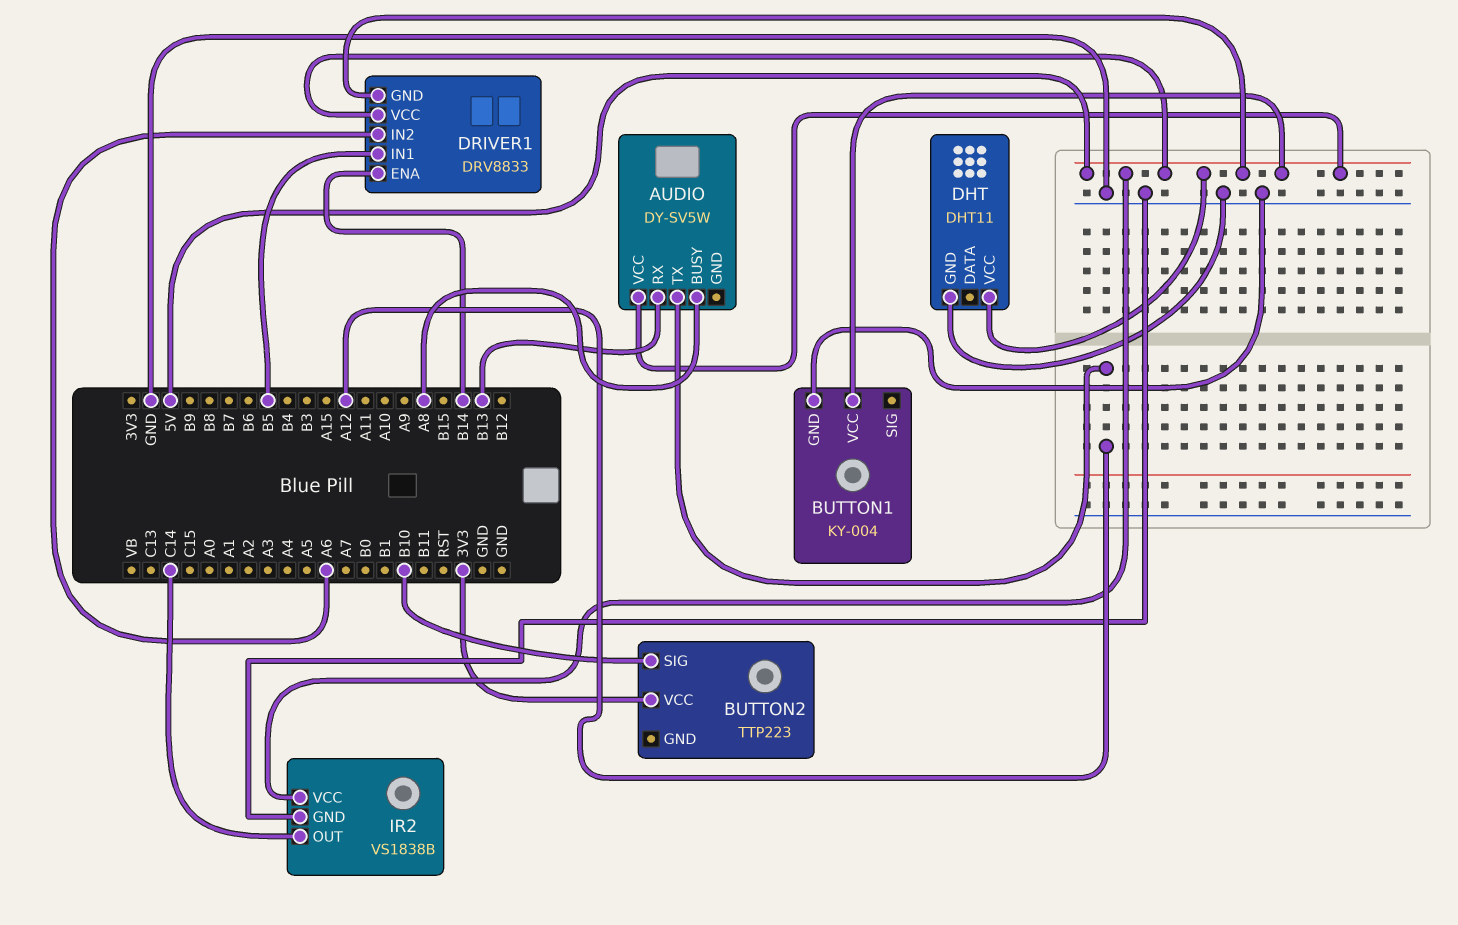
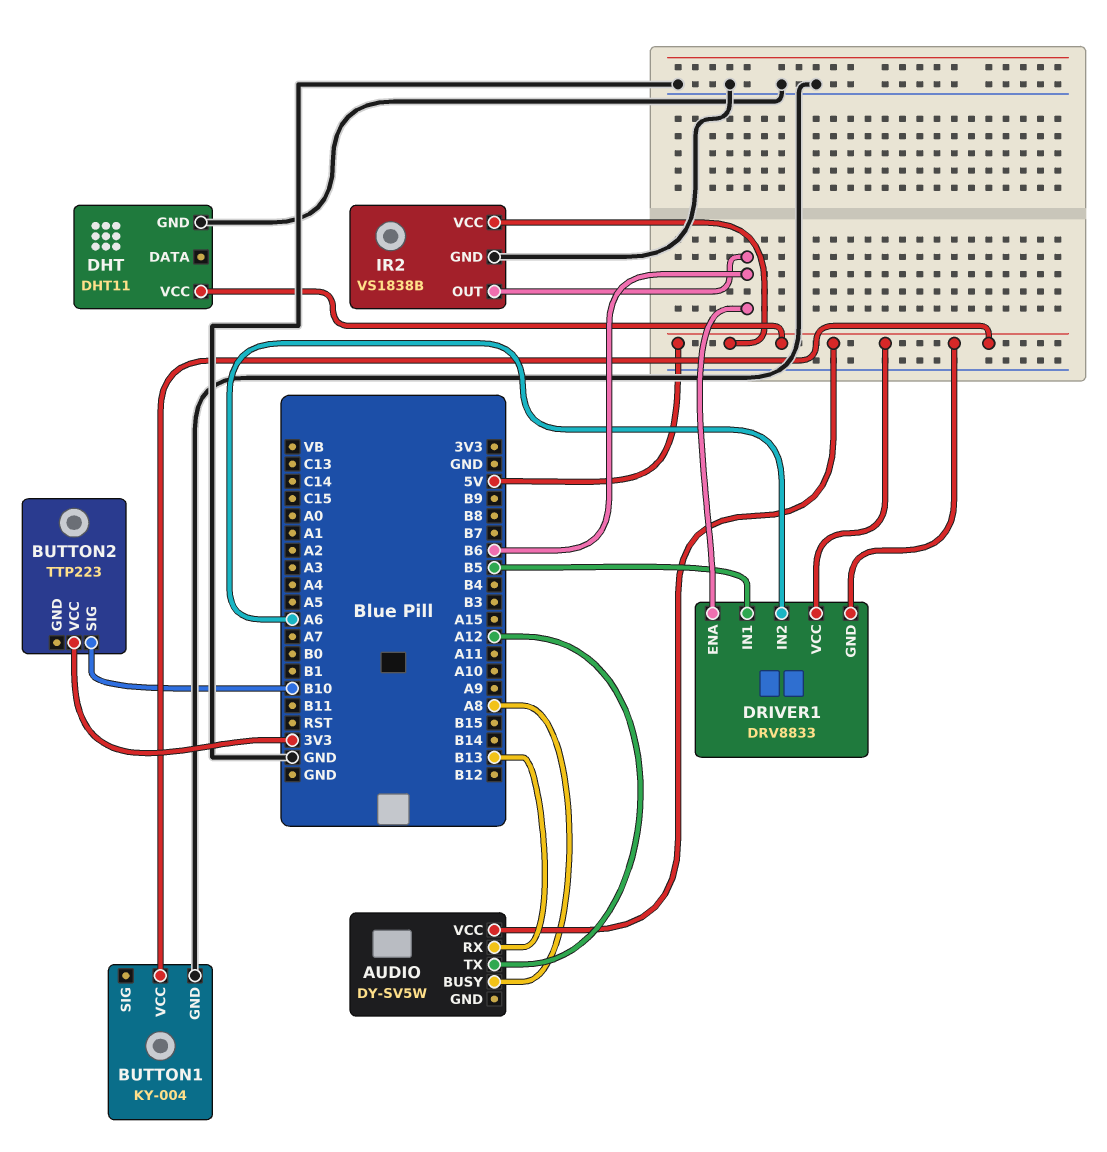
DRIVER1 pin ENA: B14 -> B6
IR2 pin OUT: C14 -> B6

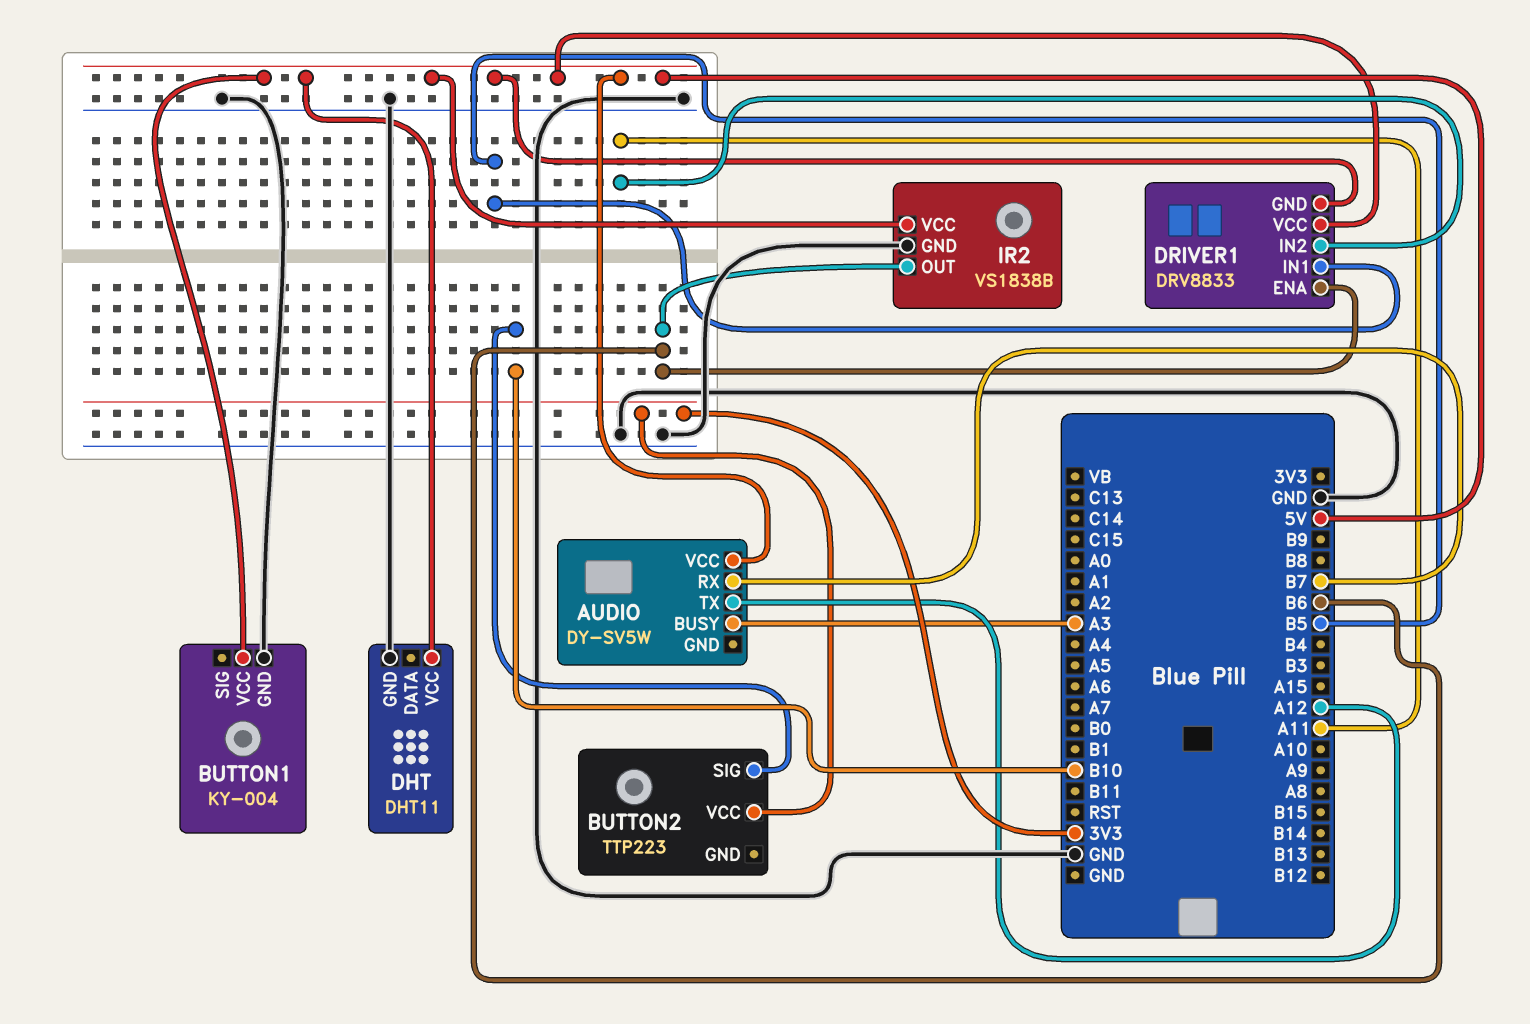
AUDIO pin BUSY: A8 -> A3
AUDIO pin RX: B13 -> B7
DRIVER1 pin IN2: A6 -> A11

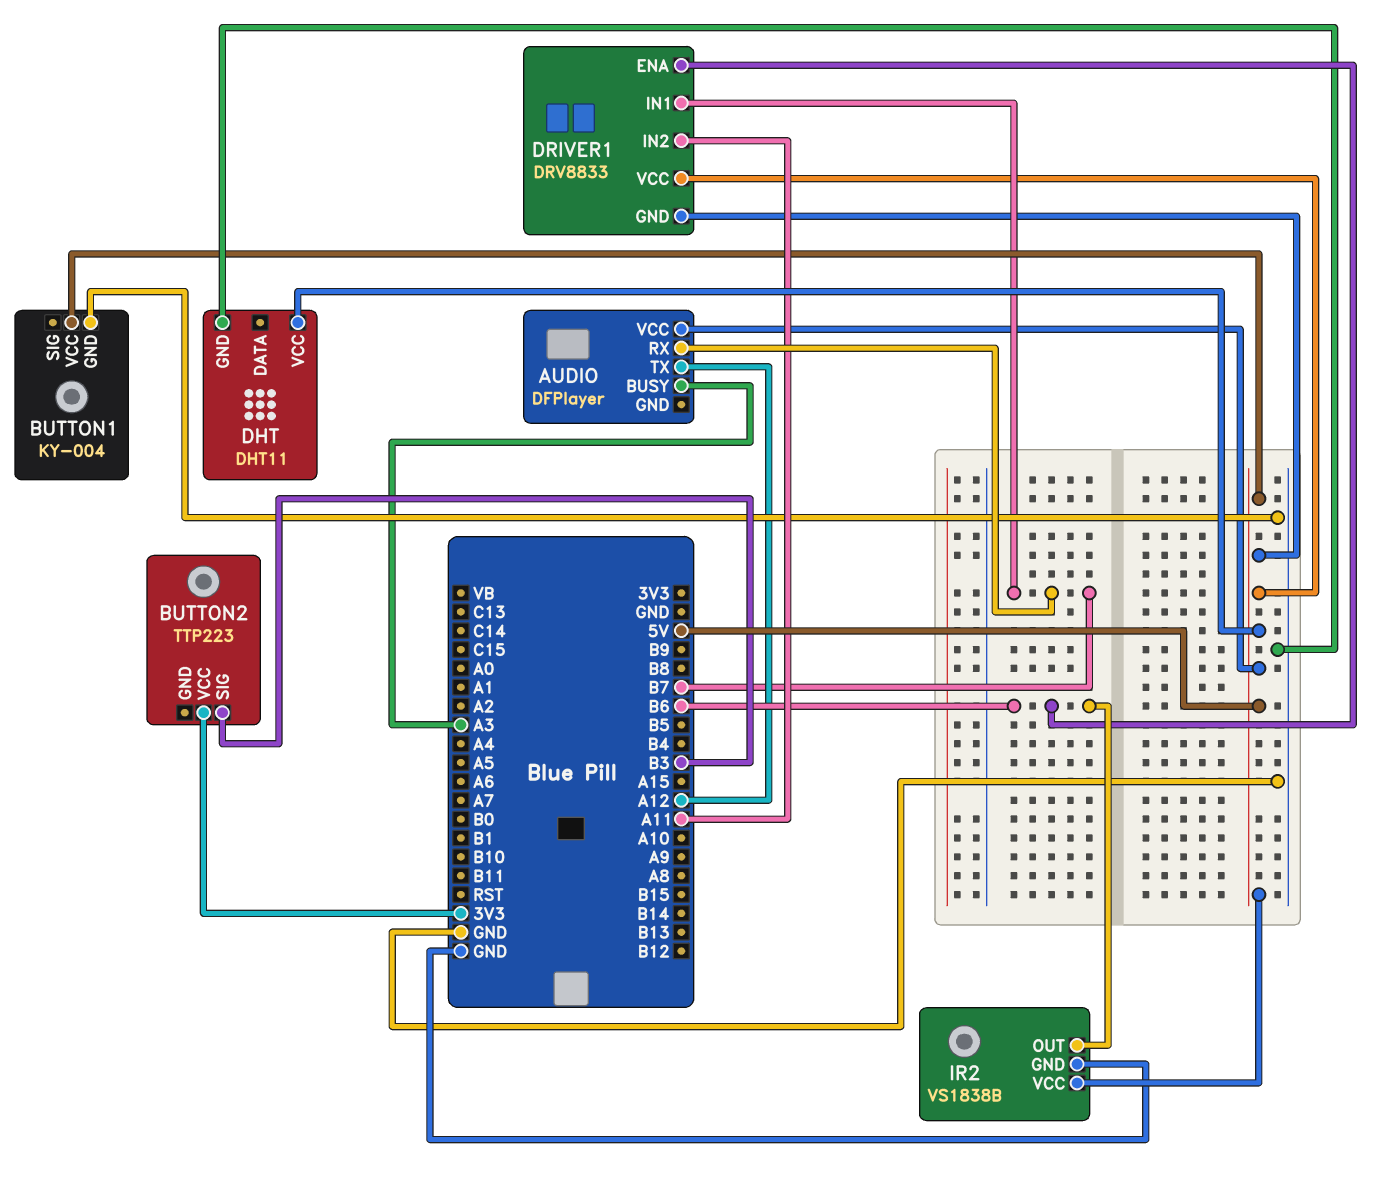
AUDIO: DY-SV5W -> DFPlayer
BUTTON2 pin SIG: B10 -> B3
DRIVER1 pin IN1: B5 -> B7

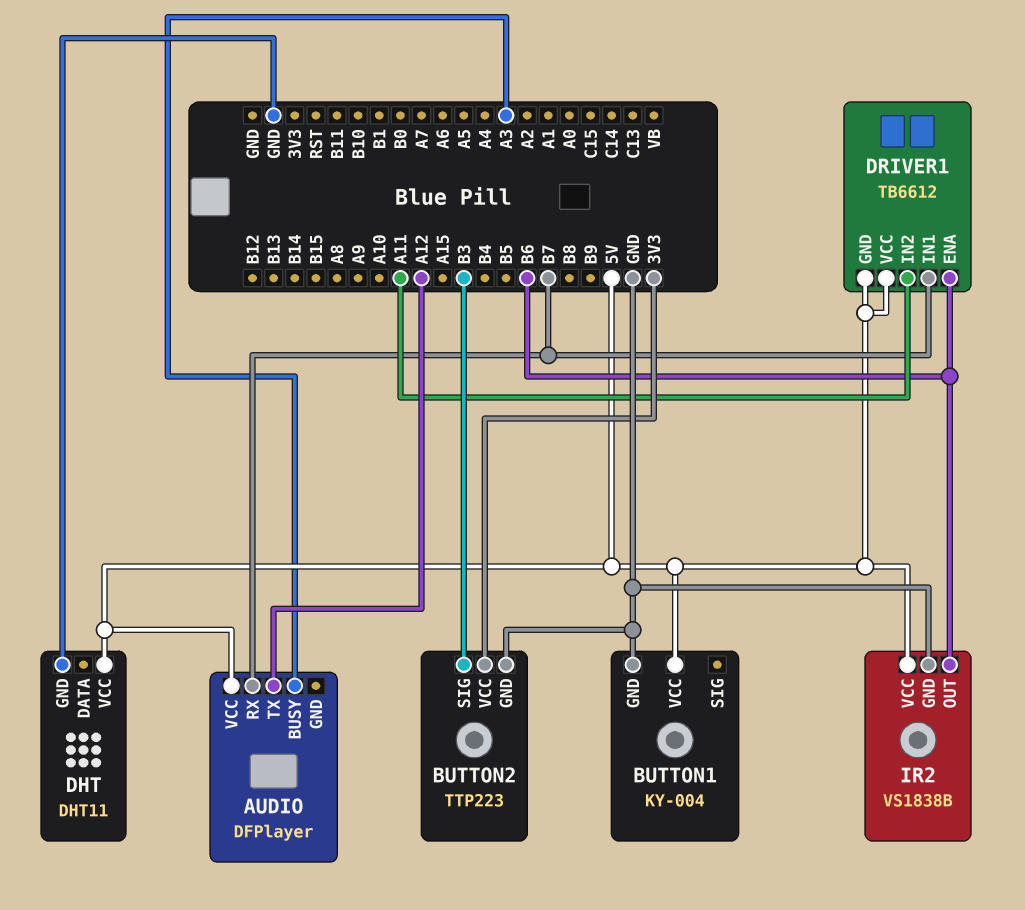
BUTTON2 pin GND: none -> GND
DRIVER1: DRV8833 -> TB6612

